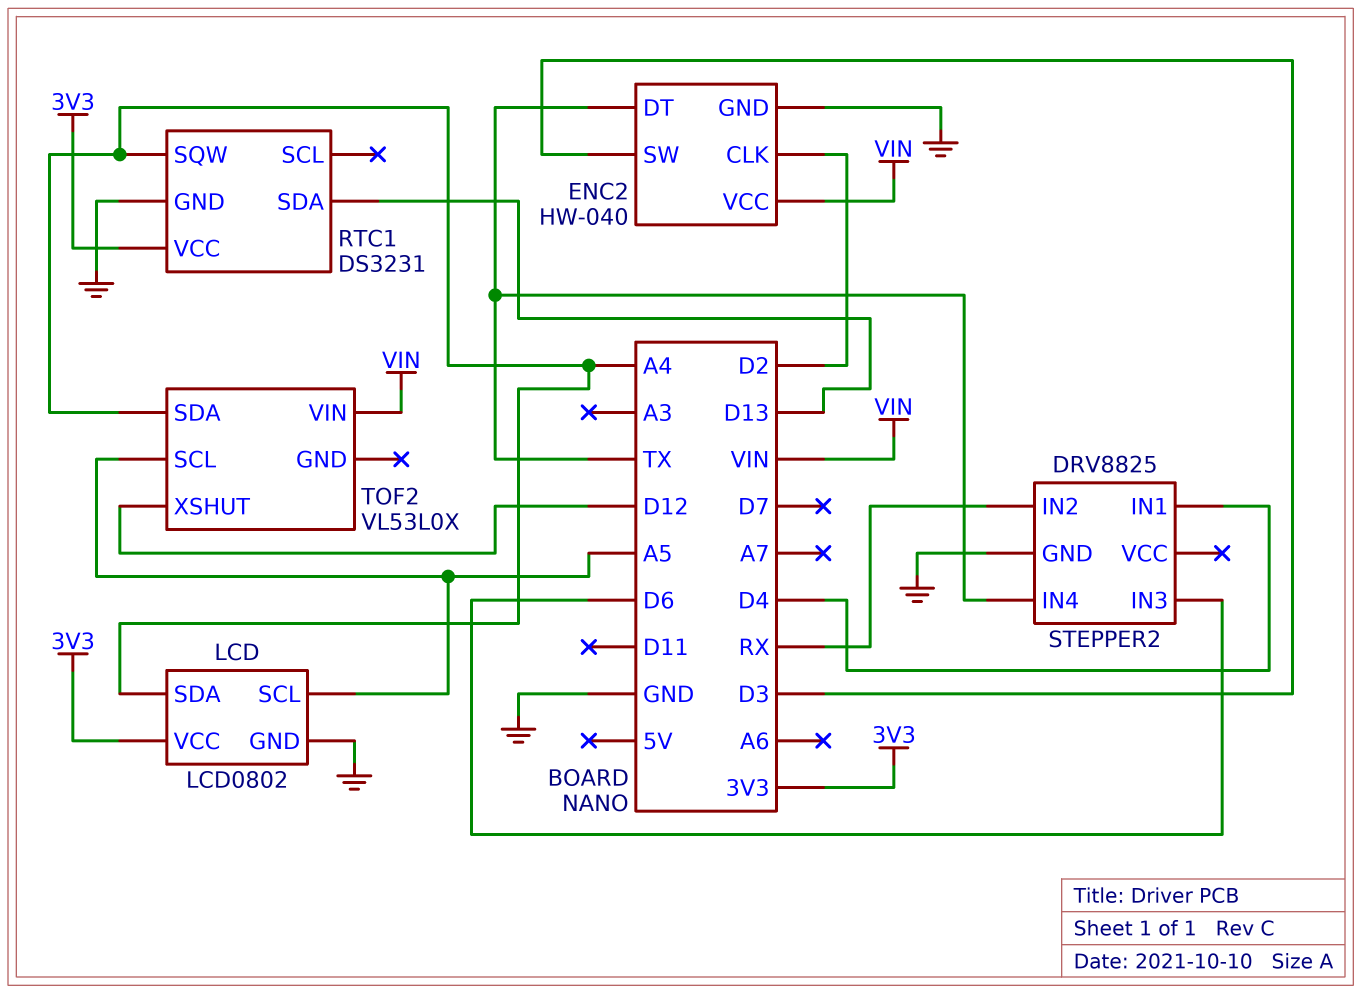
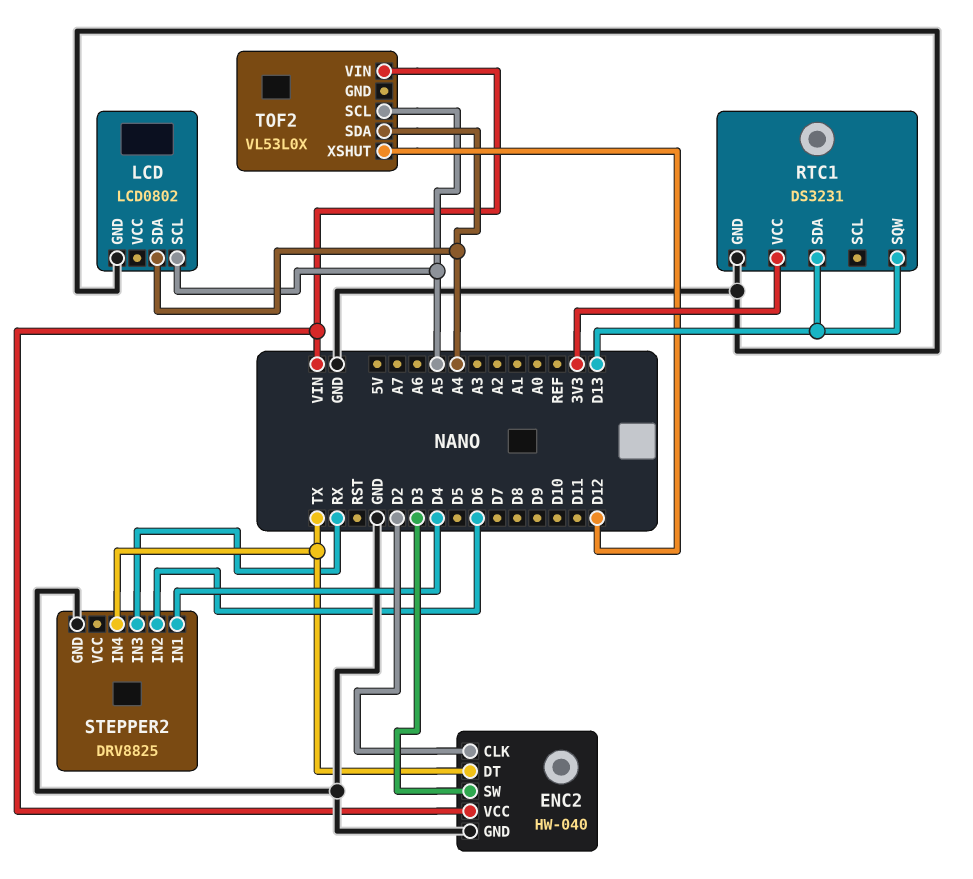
LCD pin VCC: 3V3 -> none
RTC1 pin SQW: A4 -> D13
STEPPER2 pin IN2: RX -> D6
STEPPER2 pin IN3: D6 -> RX

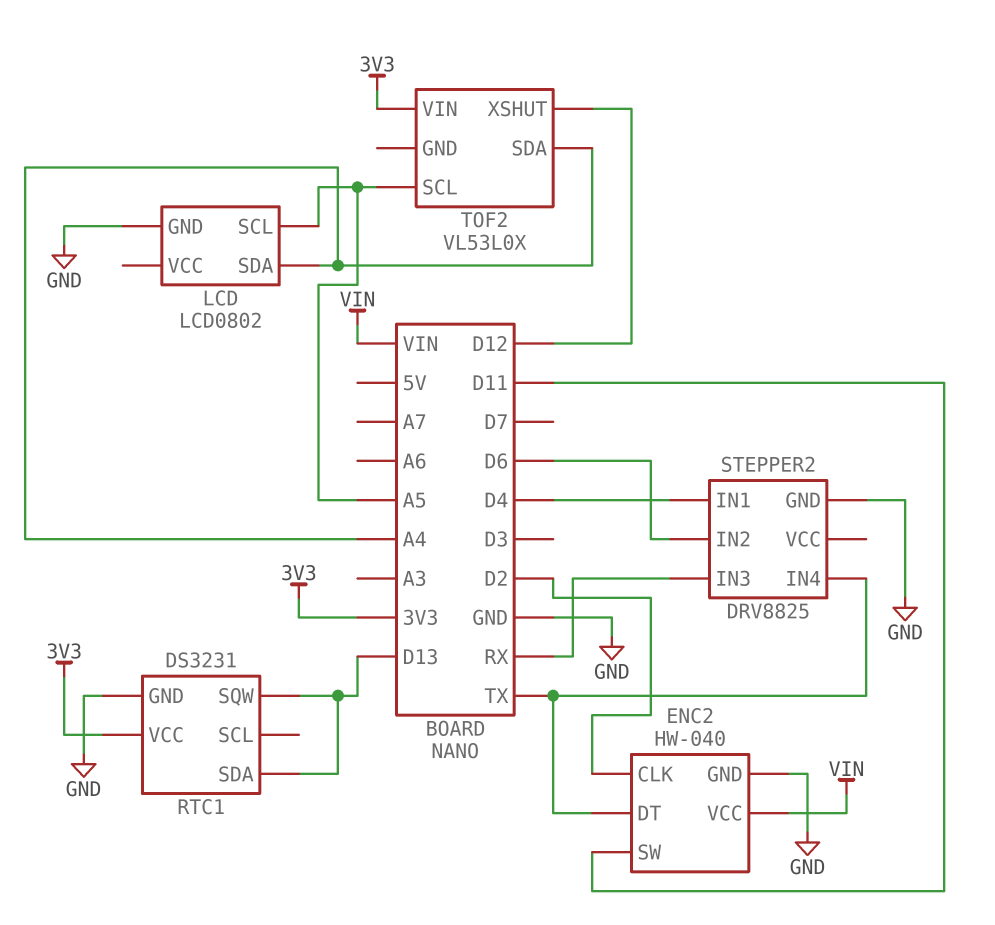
ENC2 pin SW: D3 -> D11
TOF2 pin VIN: VIN -> 3V3

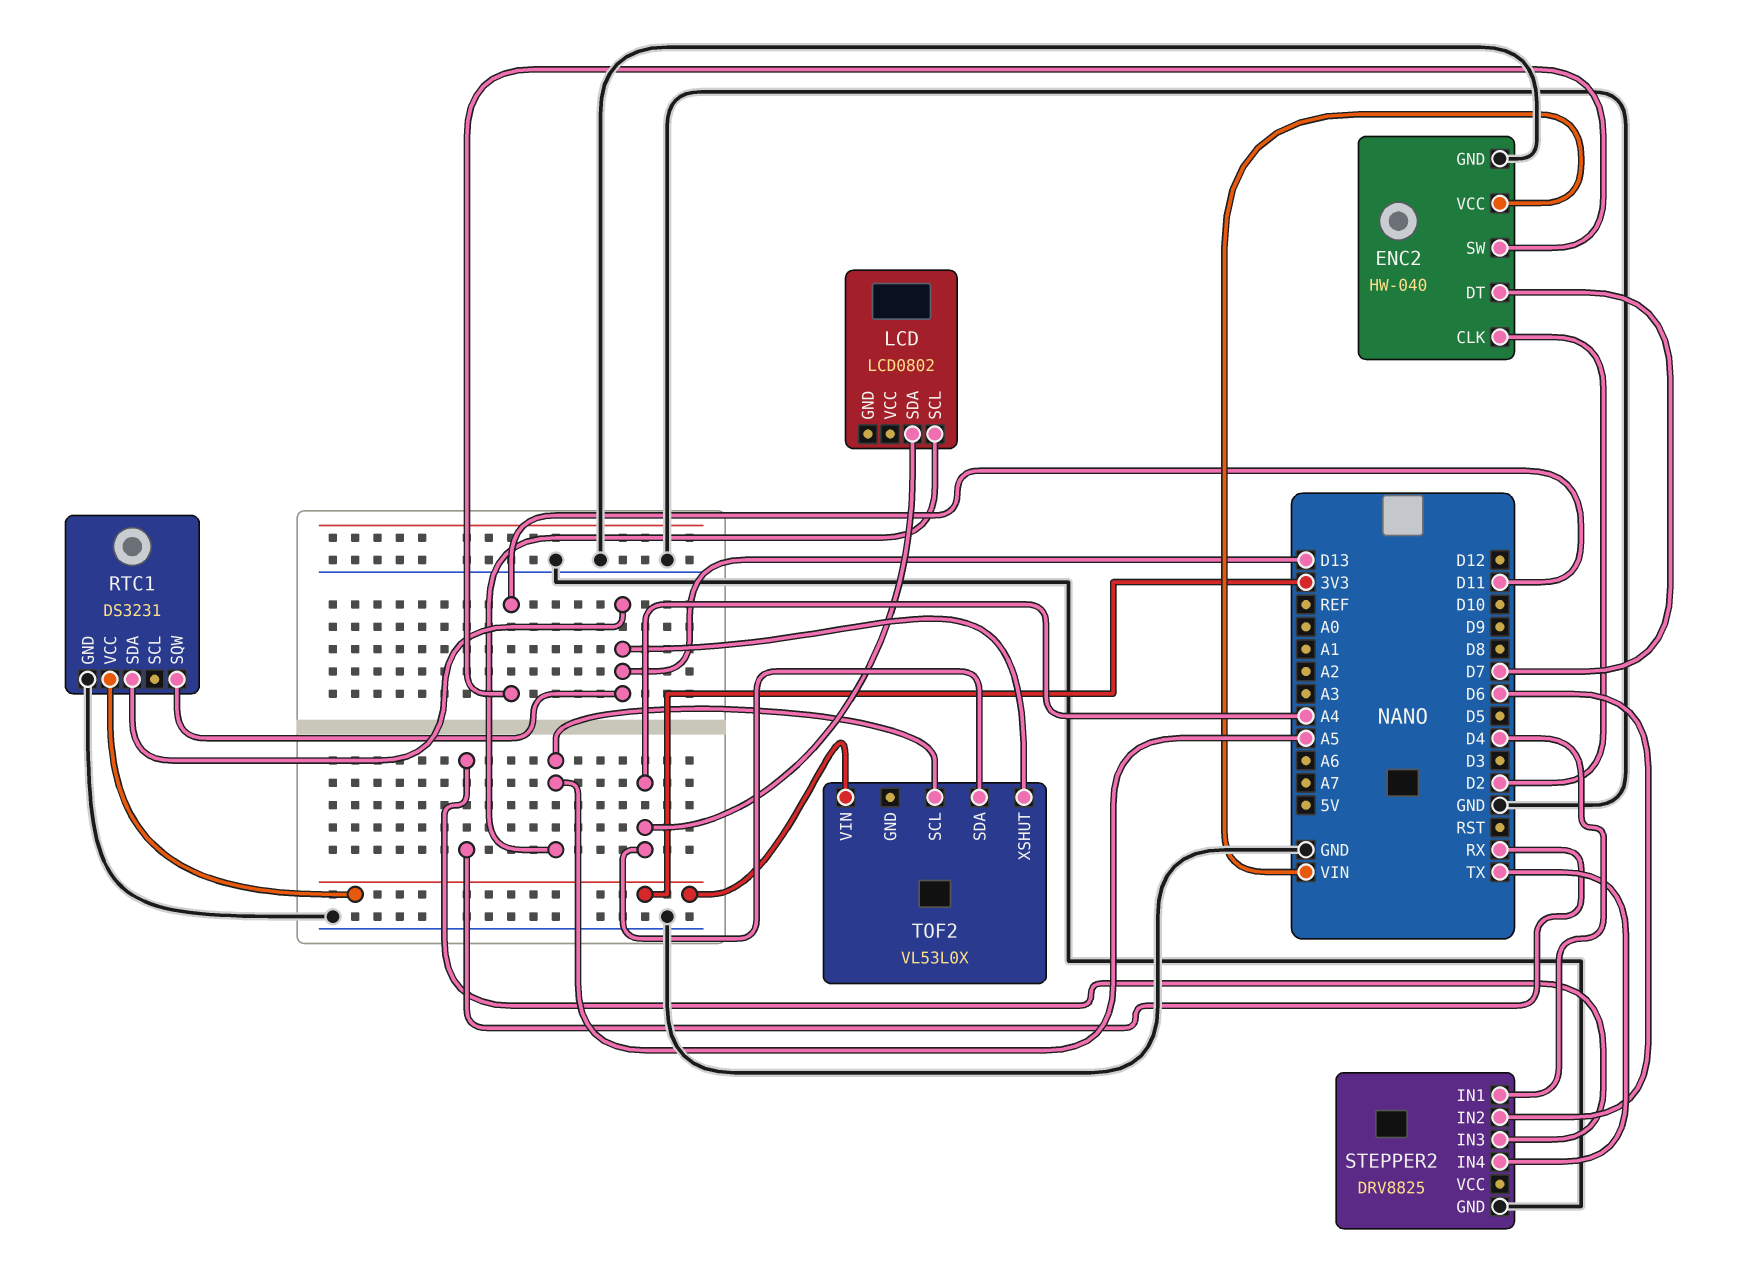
ENC2 pin DT: TX -> D7
LCD pin GND: GND -> none
TOF2 pin XSHUT: D12 -> D13

